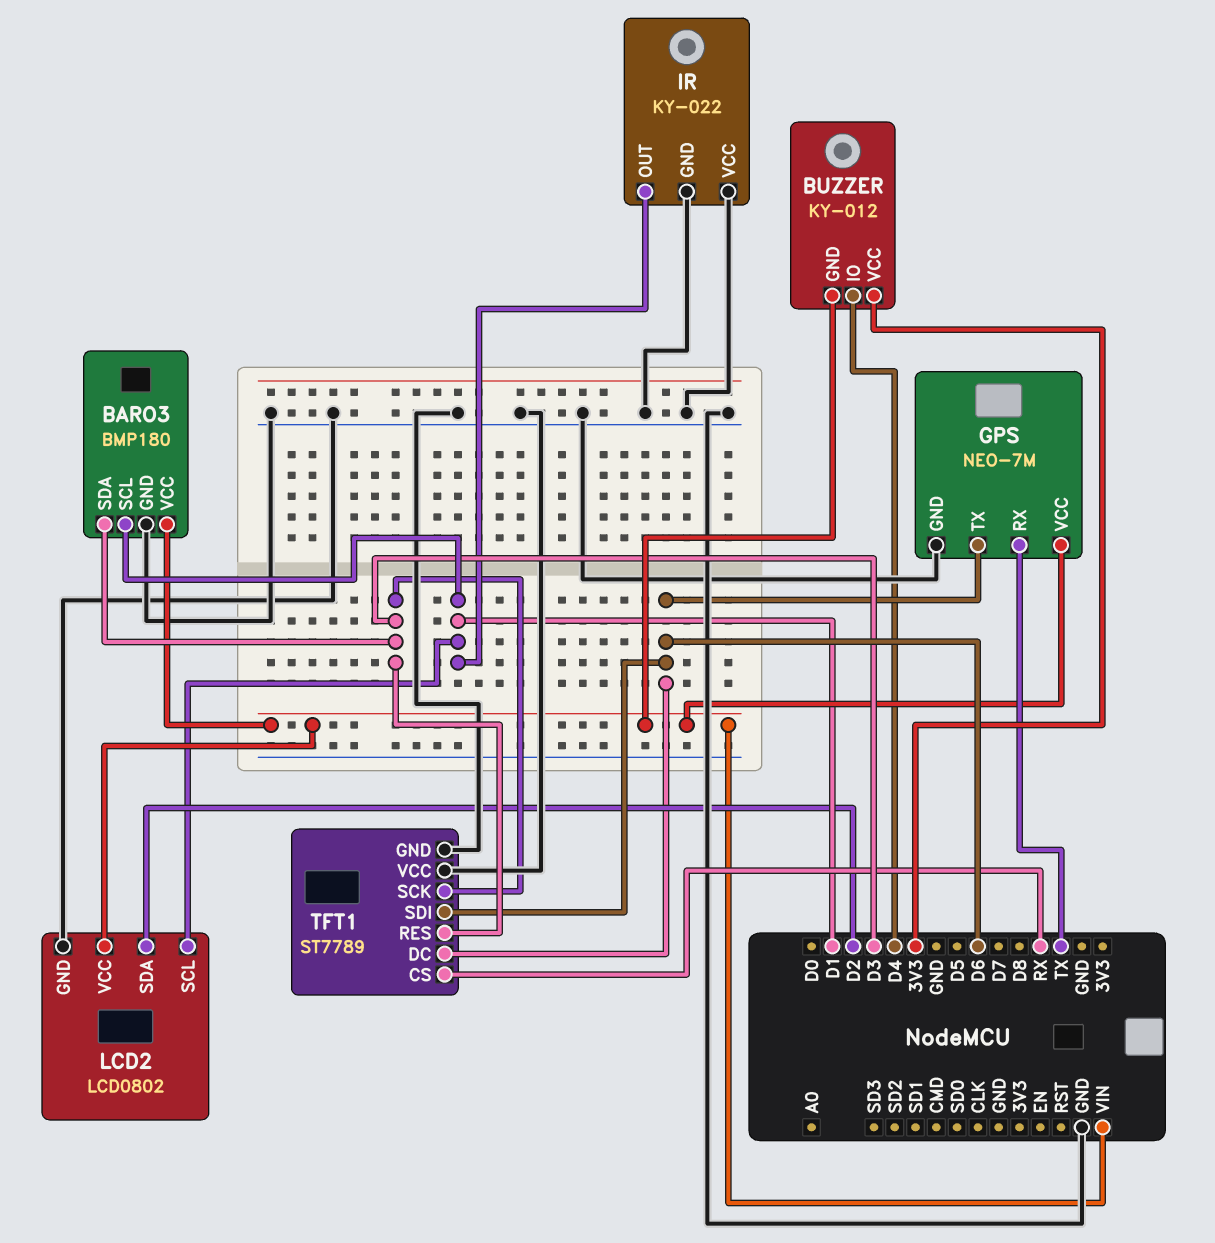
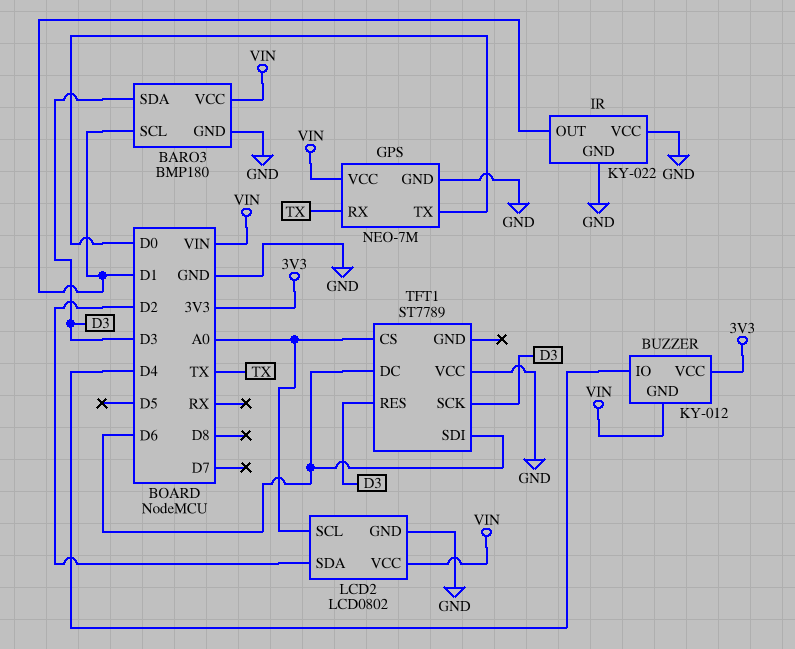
GPS pin TX: D6 -> D0
LCD2 pin SCL: D1 -> A0
TFT1 pin CS: RX -> A0
TFT1 pin GND: GND -> none

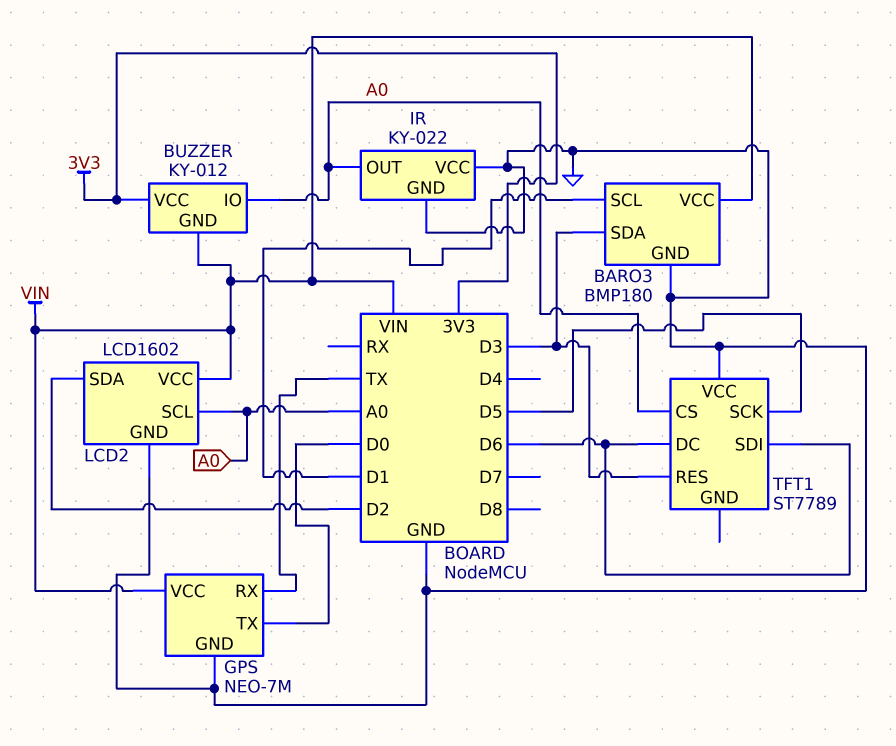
BUZZER pin IO: D4 -> A0
IR pin OUT: D1 -> A0
LCD2: LCD0802 -> LCD1602
TFT1 pin SCK: D3 -> D5

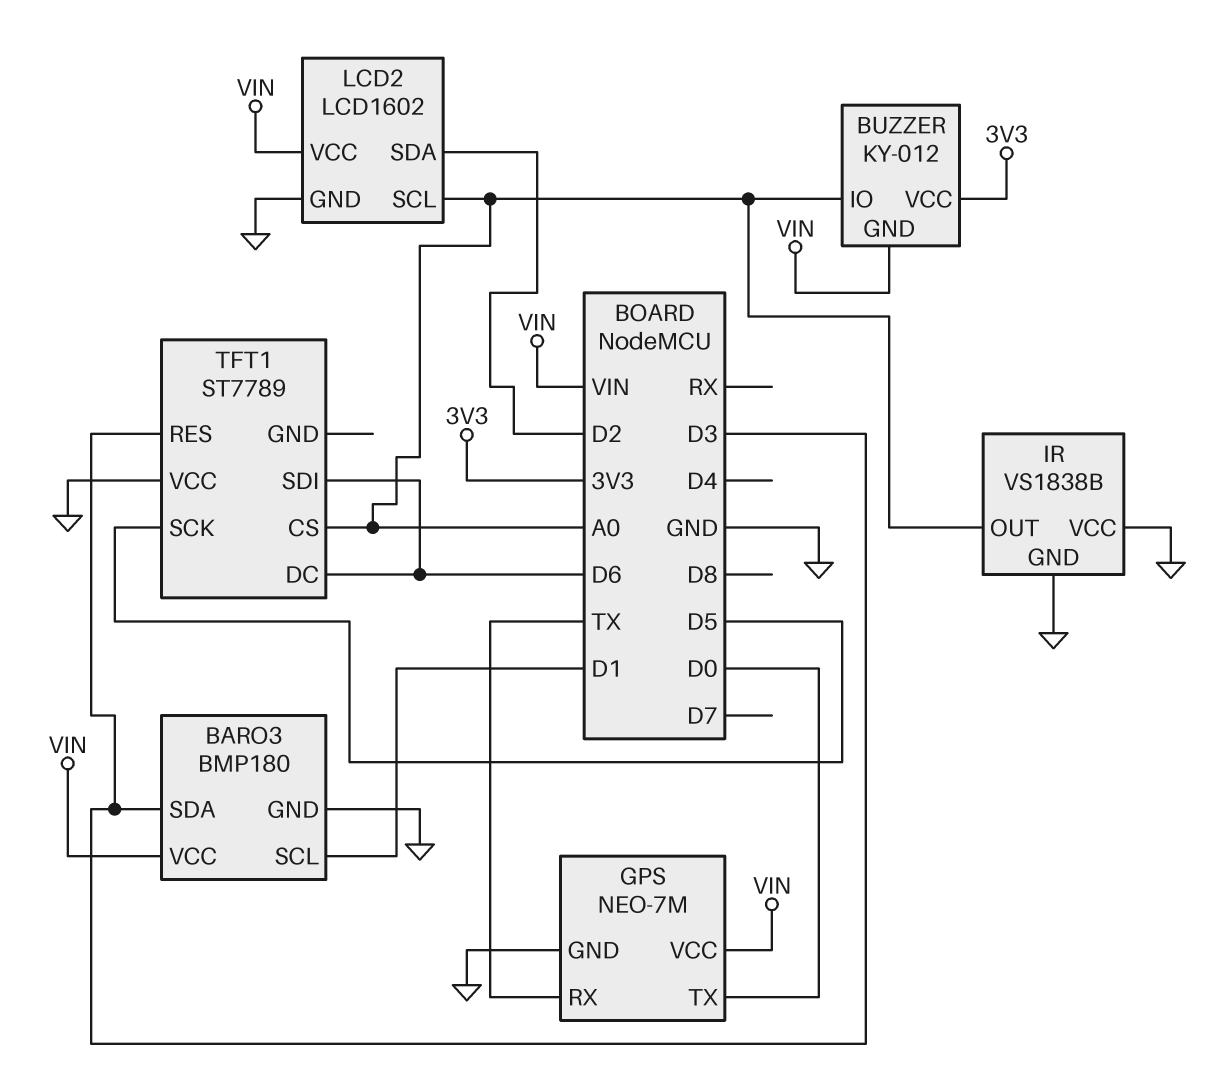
IR: KY-022 -> VS1838B

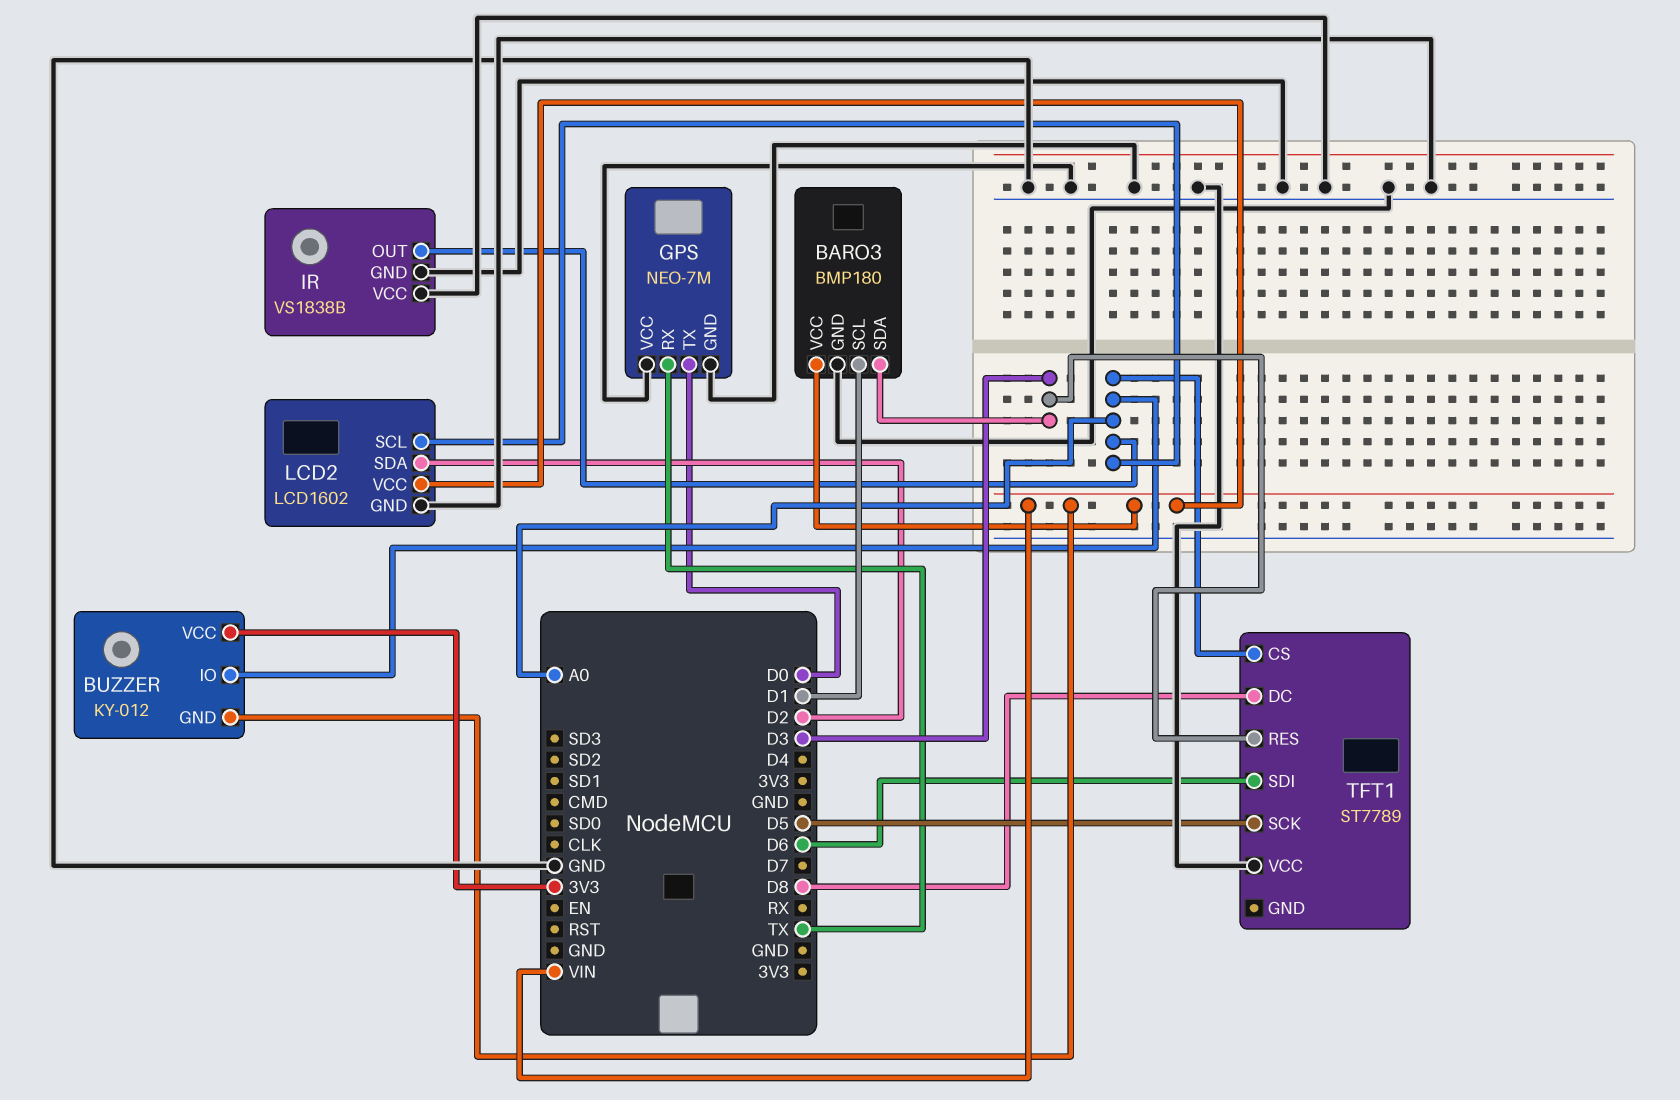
GPS pin VCC: VIN -> GND
TFT1 pin DC: D6 -> D8

